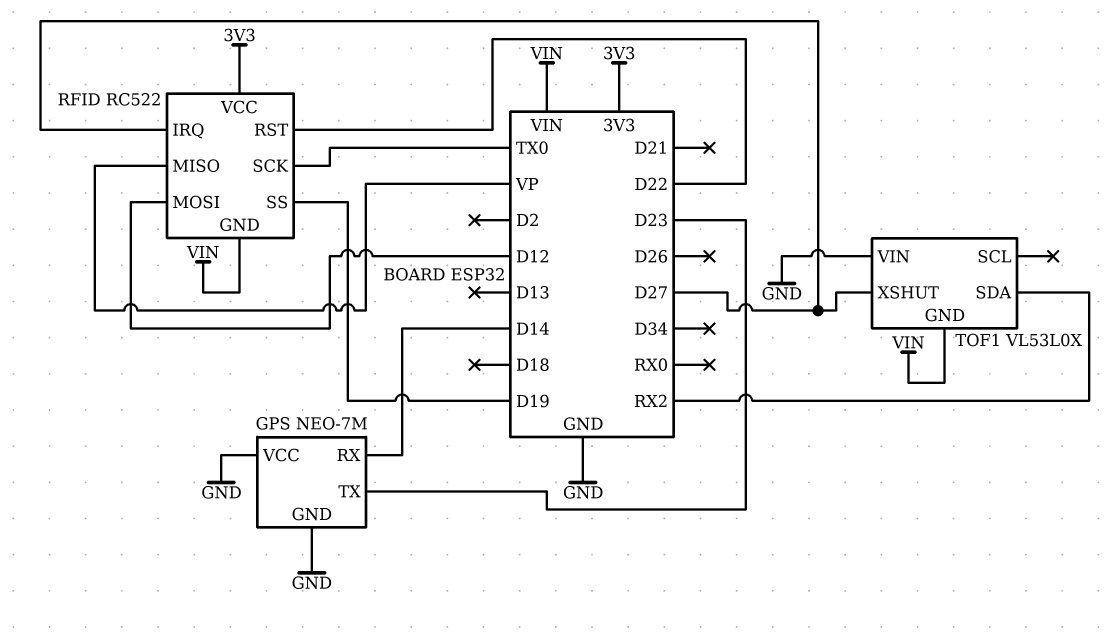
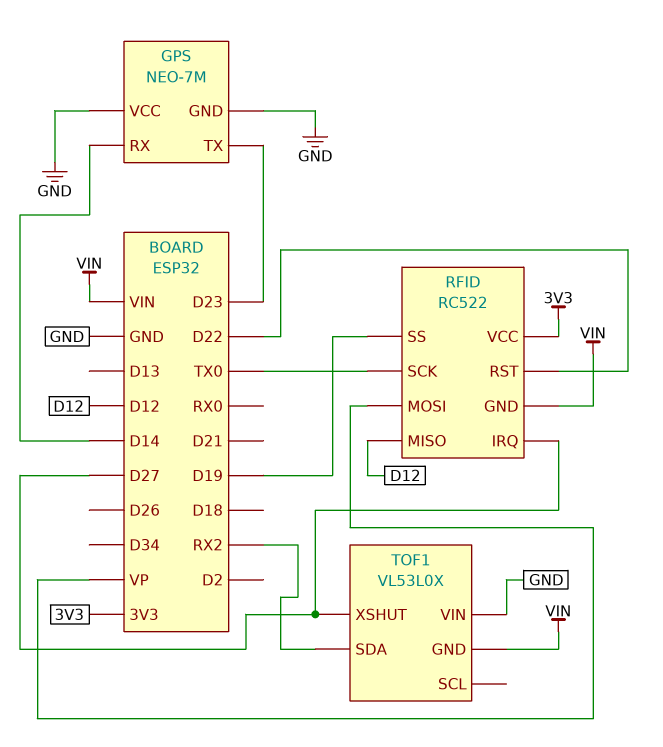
RFID pin MISO: VP -> D12
RFID pin MOSI: D12 -> VP

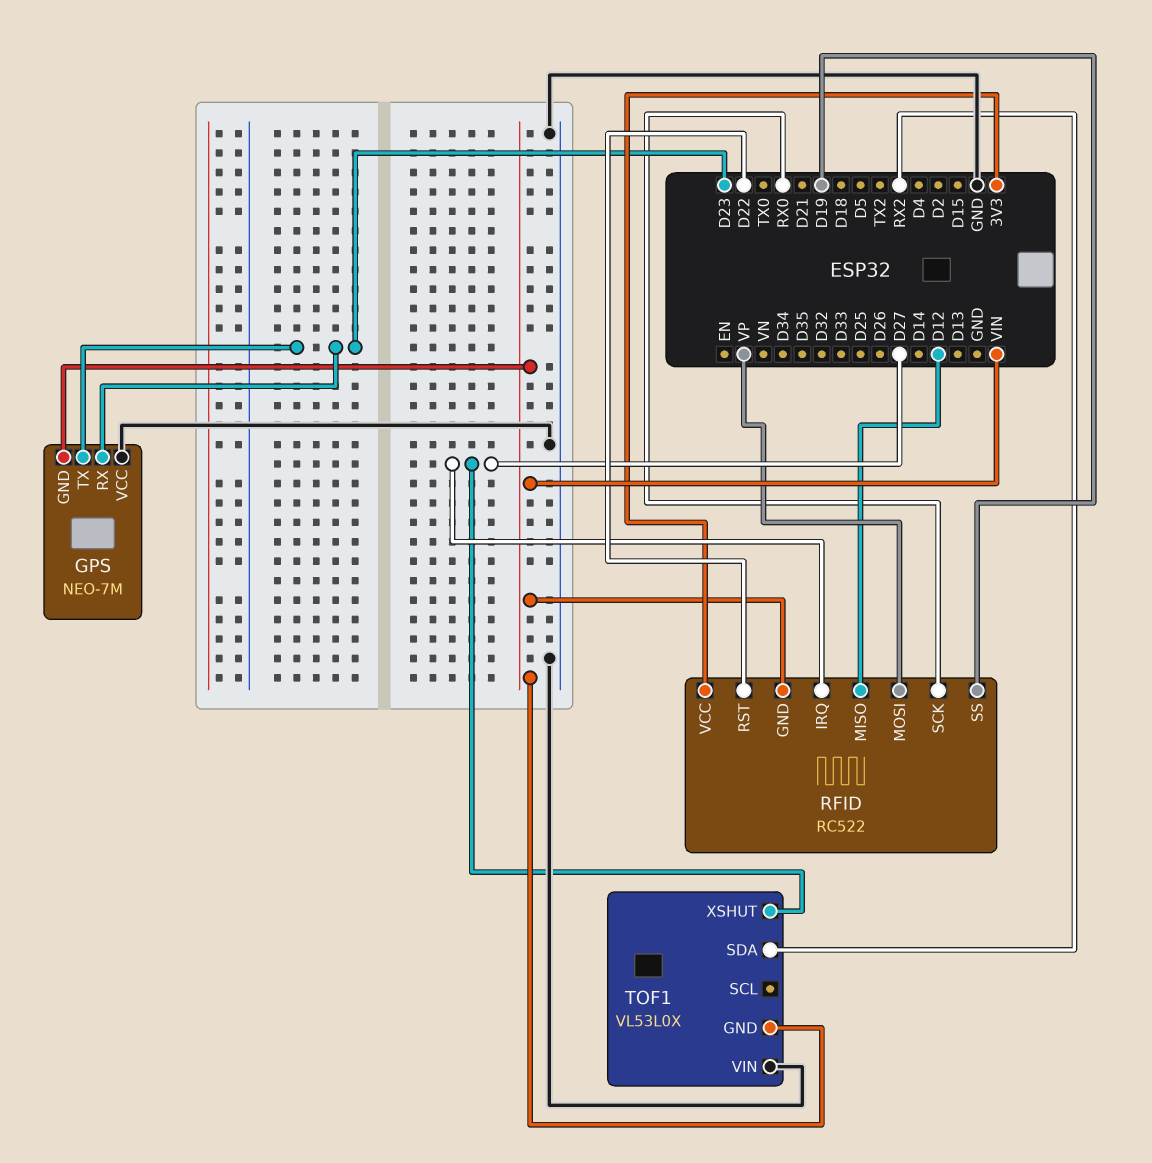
GPS pin GND: GND -> VIN
GPS pin RX: D14 -> D23
RFID pin SCK: TX0 -> RX0

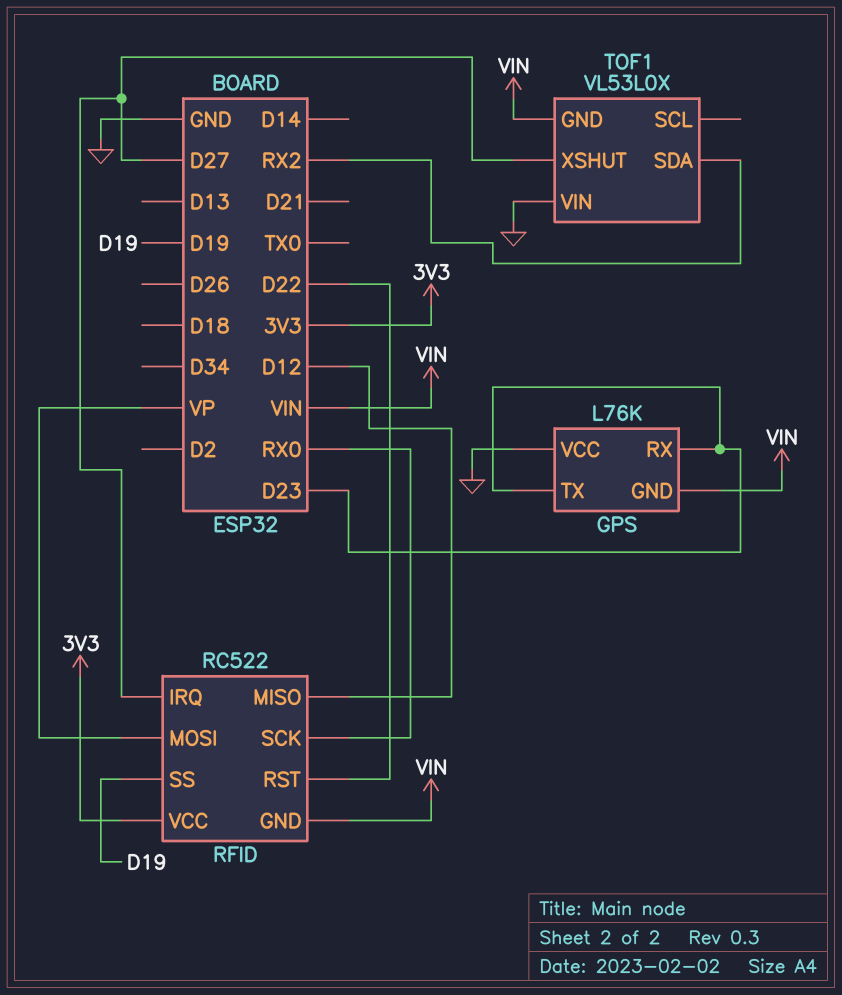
GPS: NEO-7M -> L76K

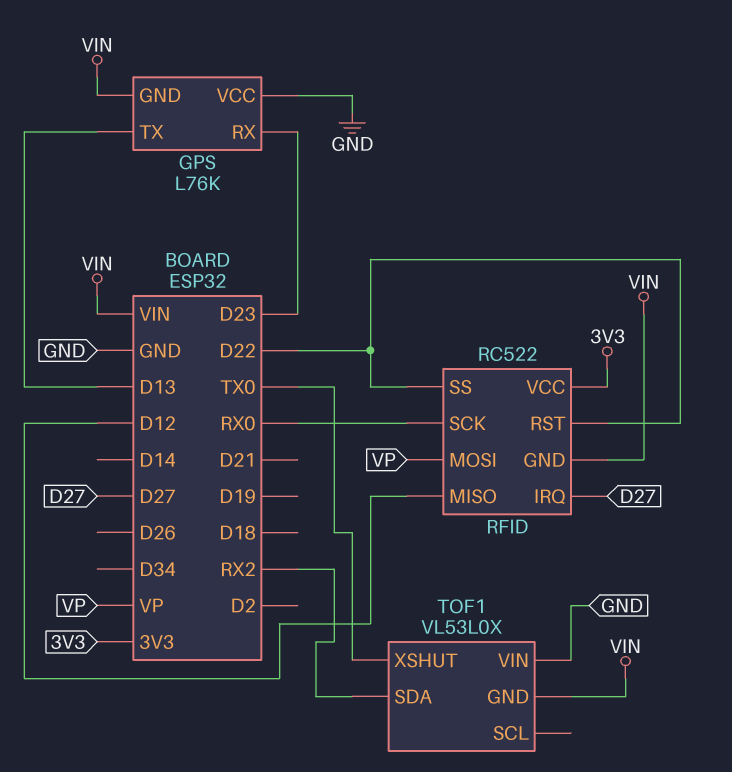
GPS pin TX: D23 -> D13
RFID pin SS: D19 -> D22
TOF1 pin XSHUT: D27 -> TX0

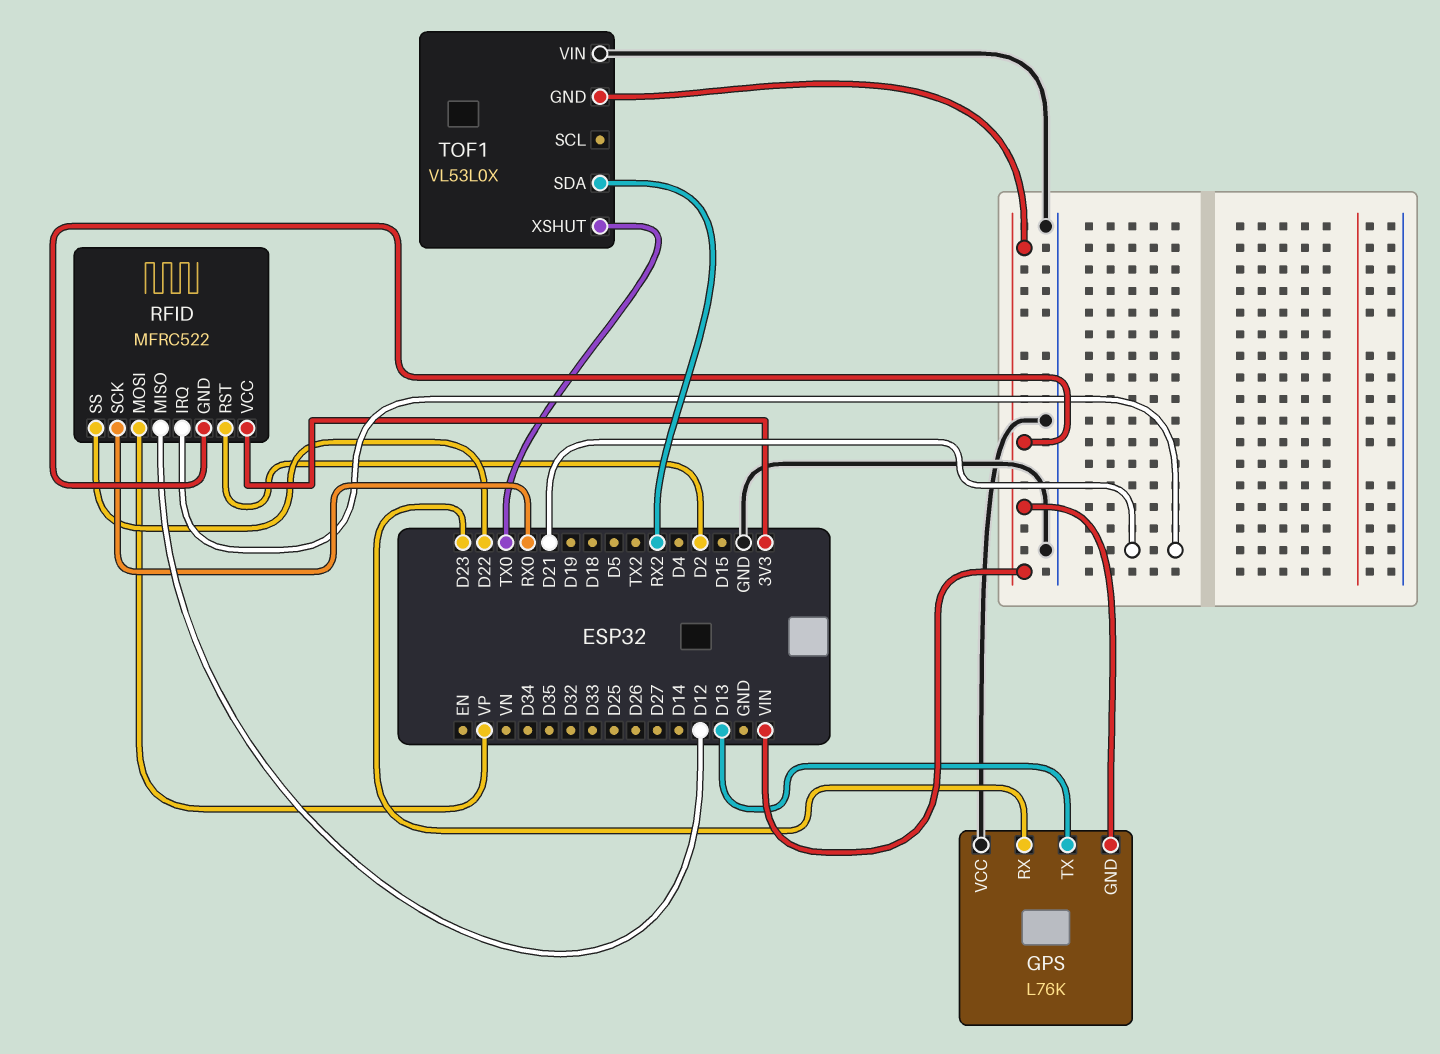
RFID: RC522 -> MFRC522
RFID pin IRQ: D27 -> D21
RFID pin RST: D22 -> D2

